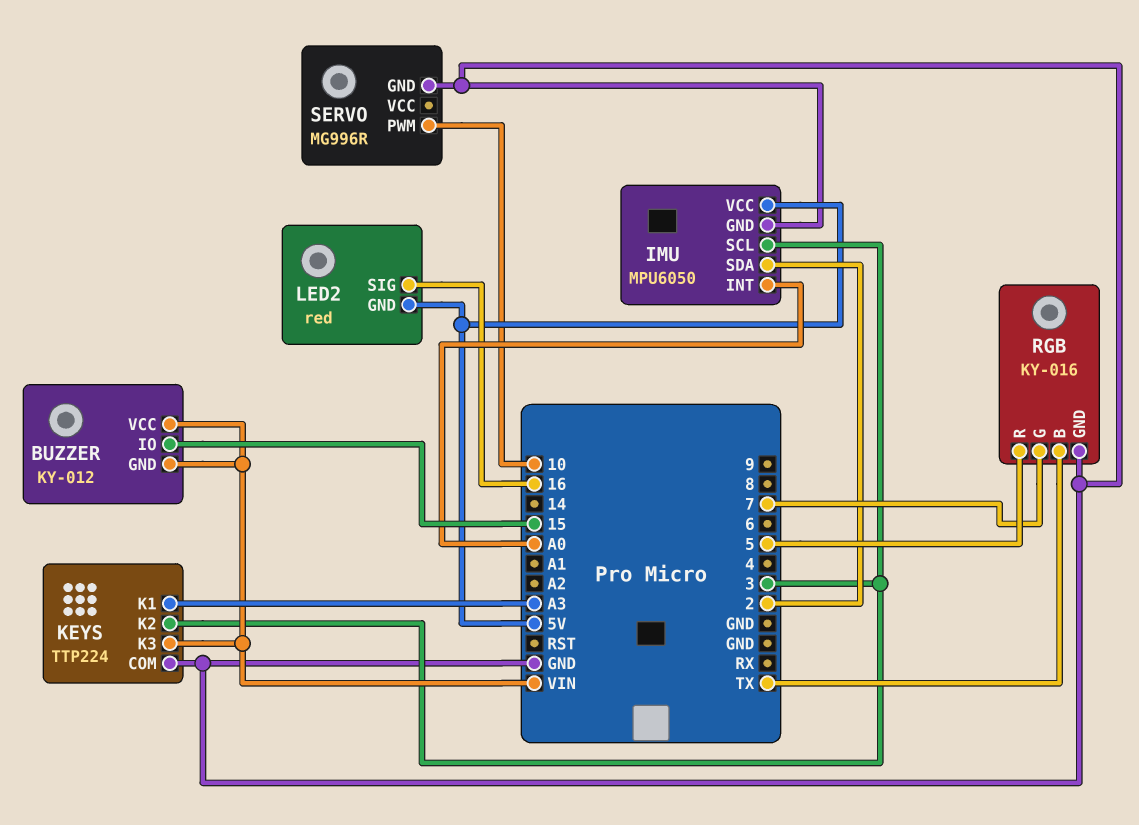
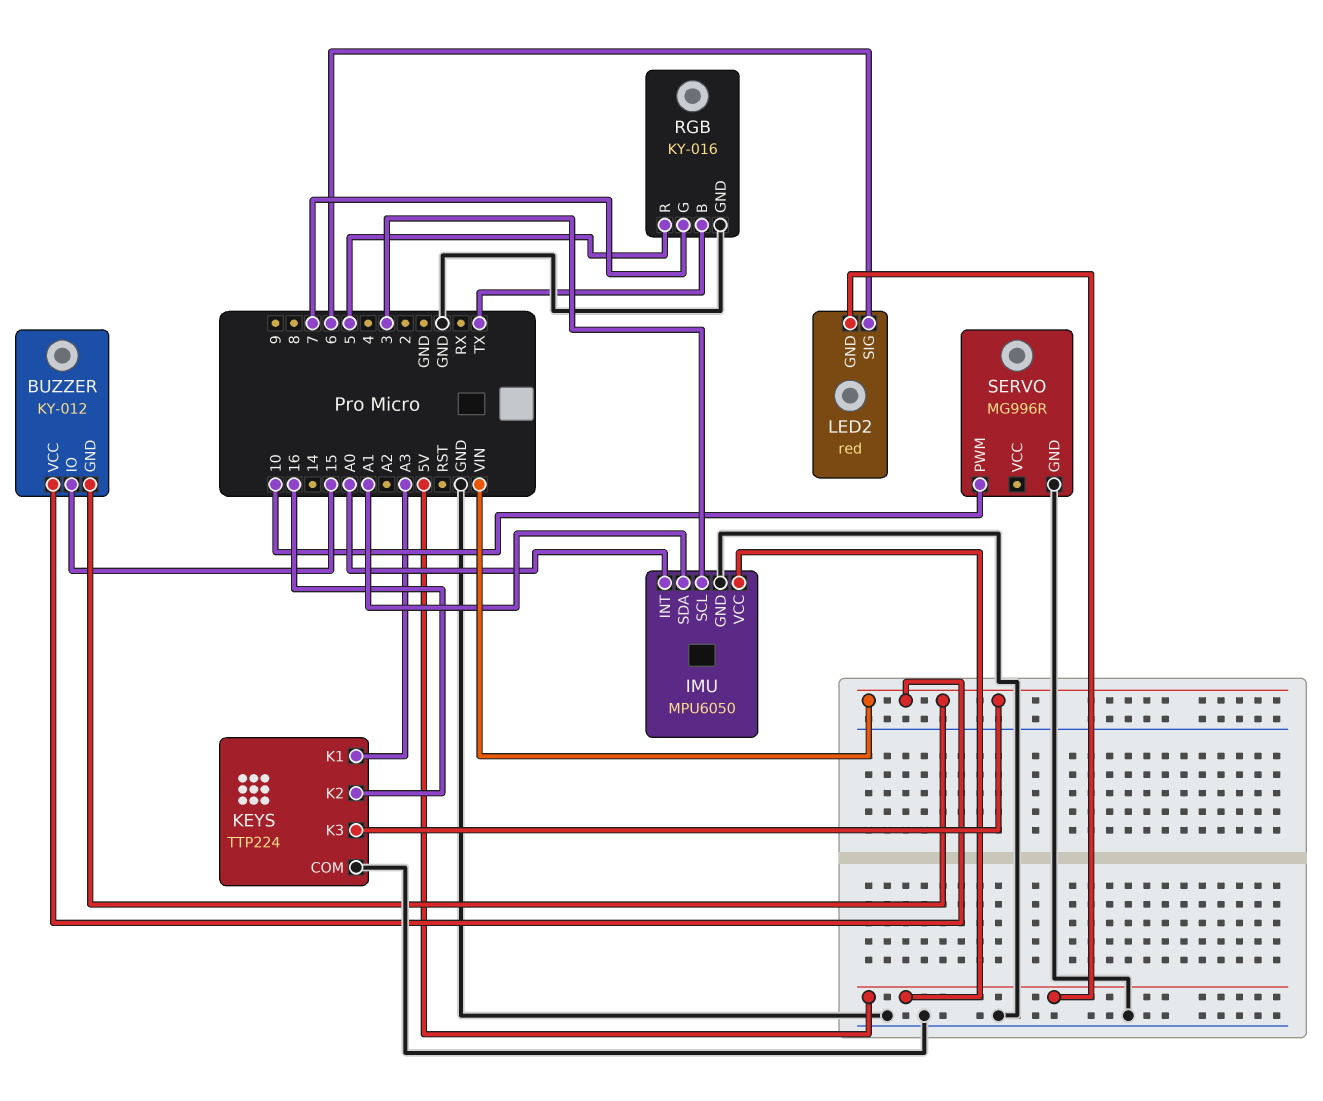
IMU pin SDA: 2 -> A1
KEYS pin K2: 3 -> 16
LED2 pin SIG: 16 -> 6

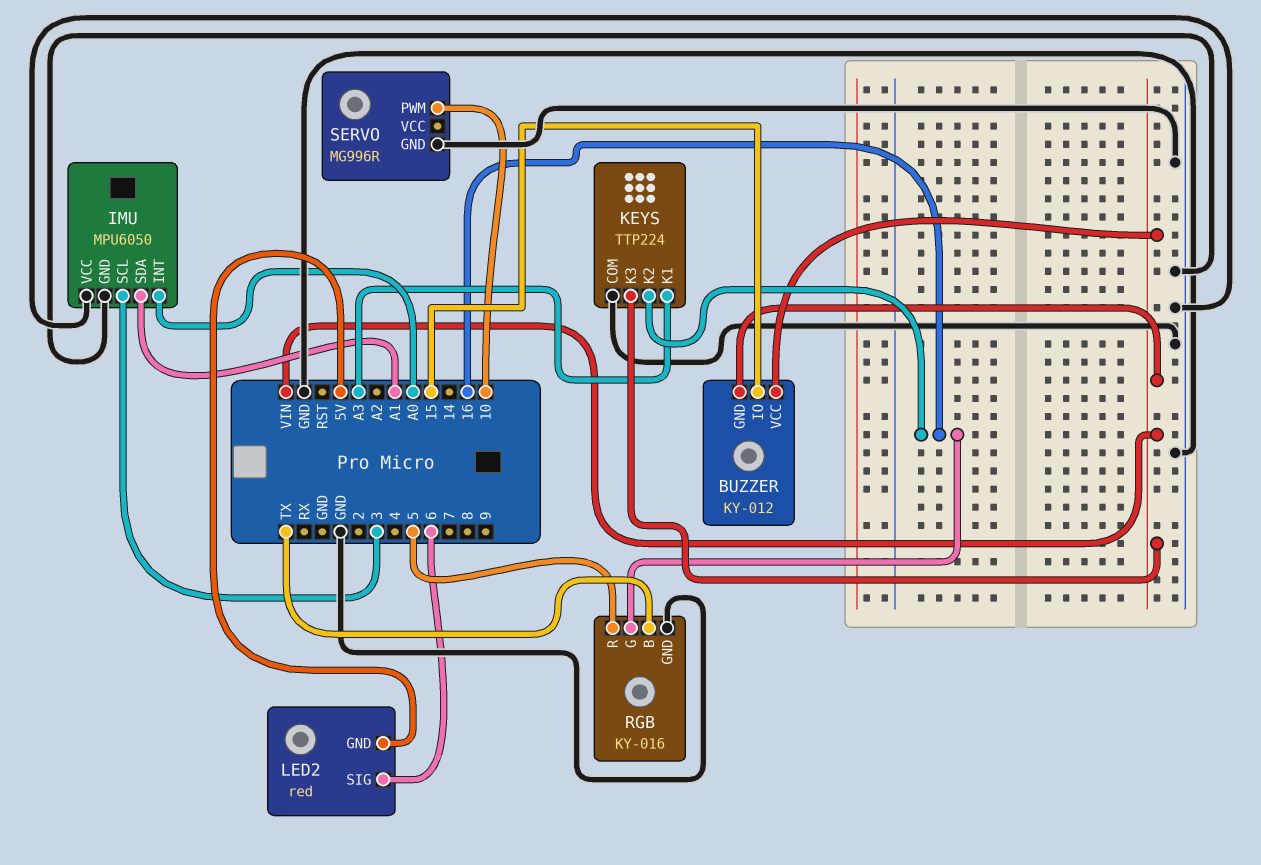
IMU pin VCC: 5V -> GND
RGB pin G: 7 -> 16

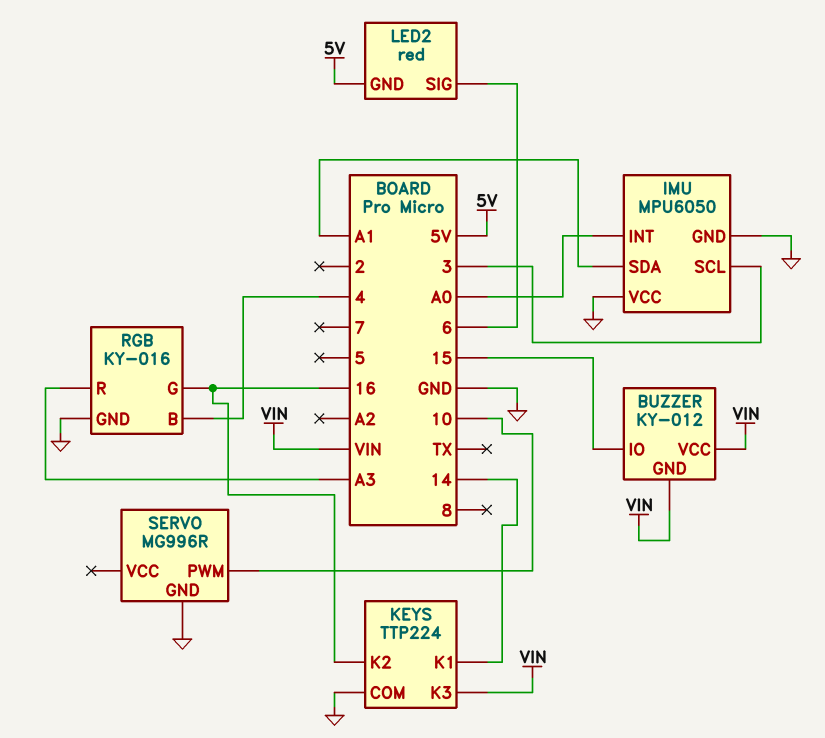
KEYS pin K1: A3 -> 14
RGB pin B: TX -> 4
RGB pin R: 5 -> A3

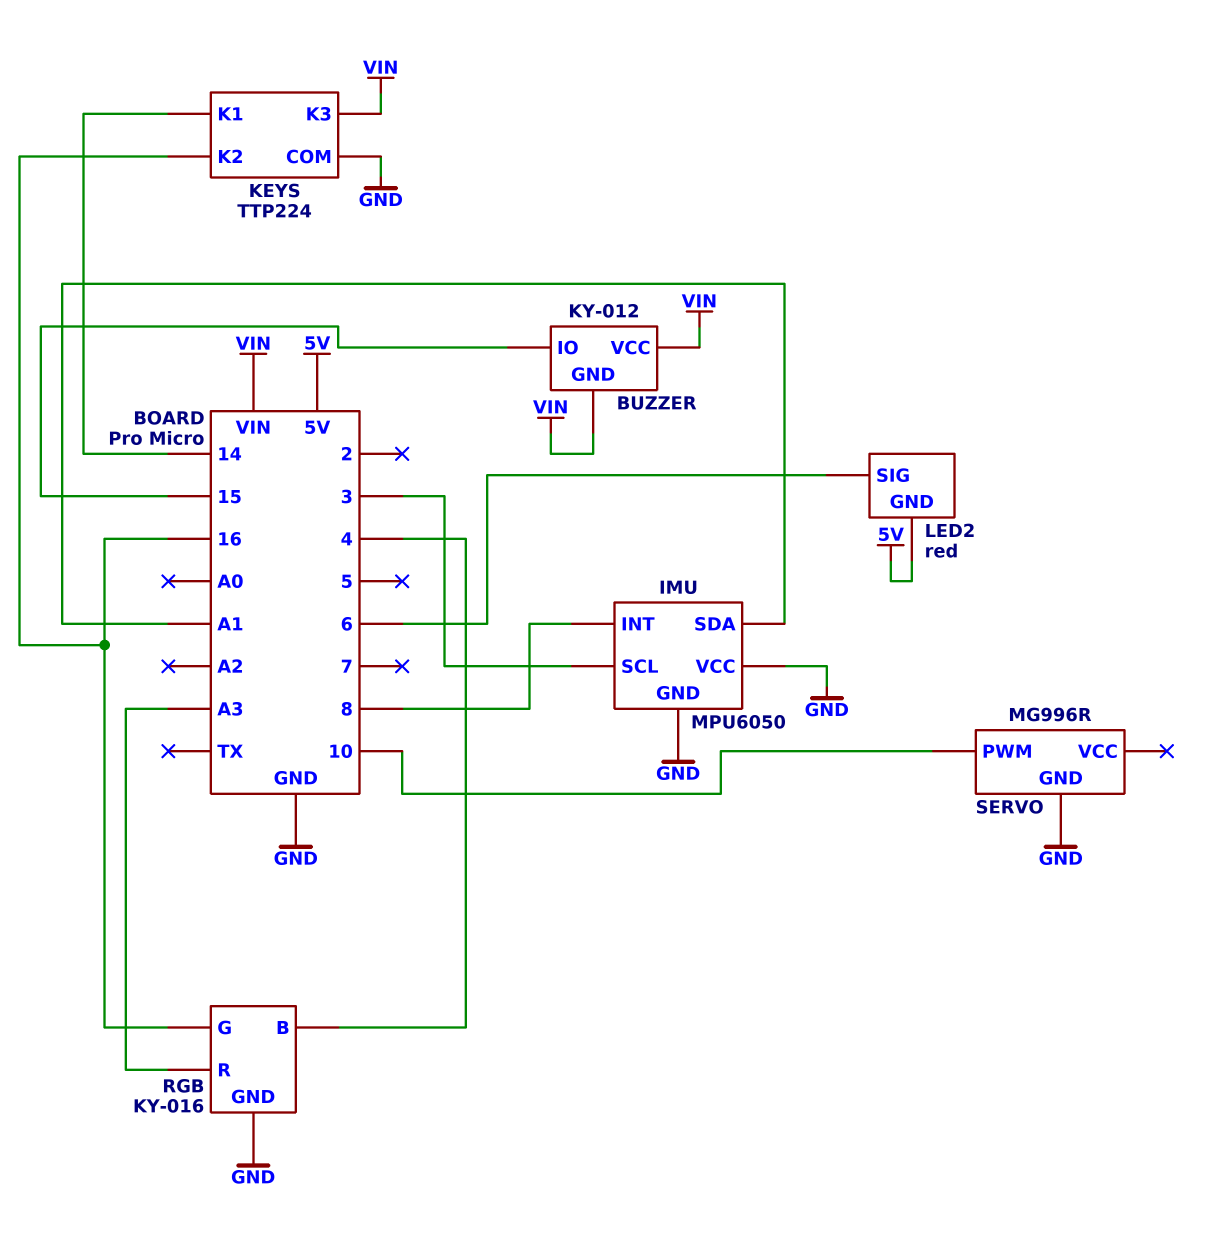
IMU pin INT: A0 -> 8

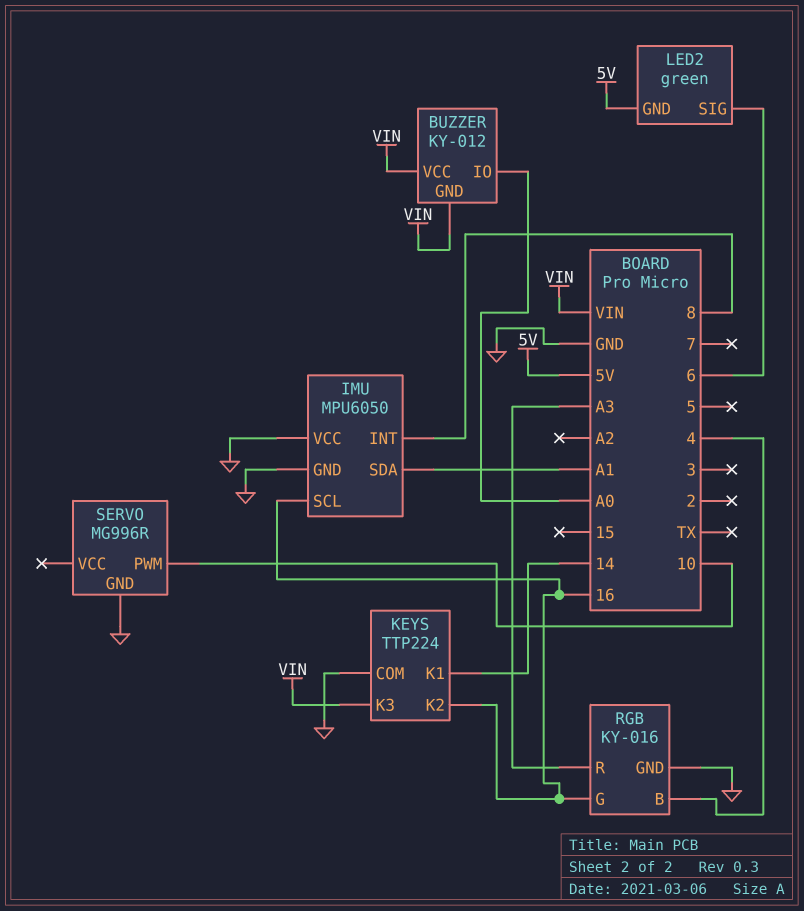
BUZZER pin IO: 15 -> A0
IMU pin SCL: 3 -> 16
LED2: red -> green

